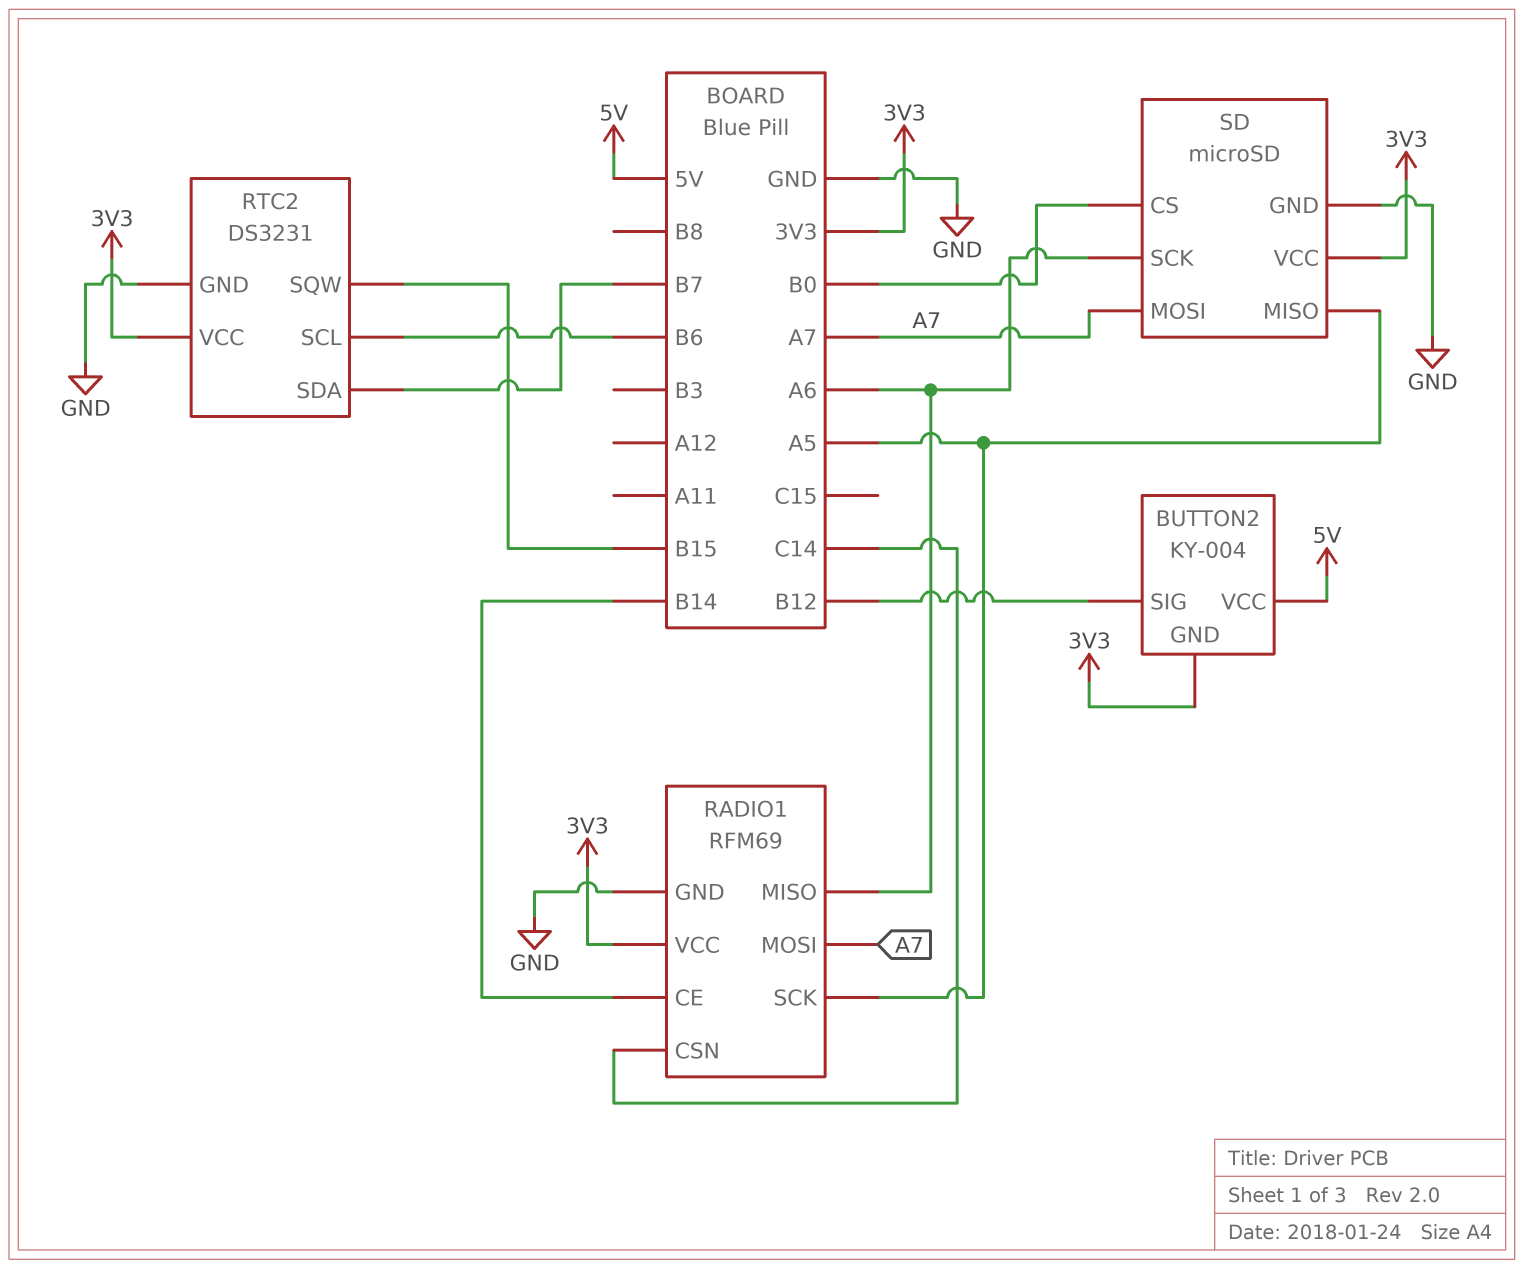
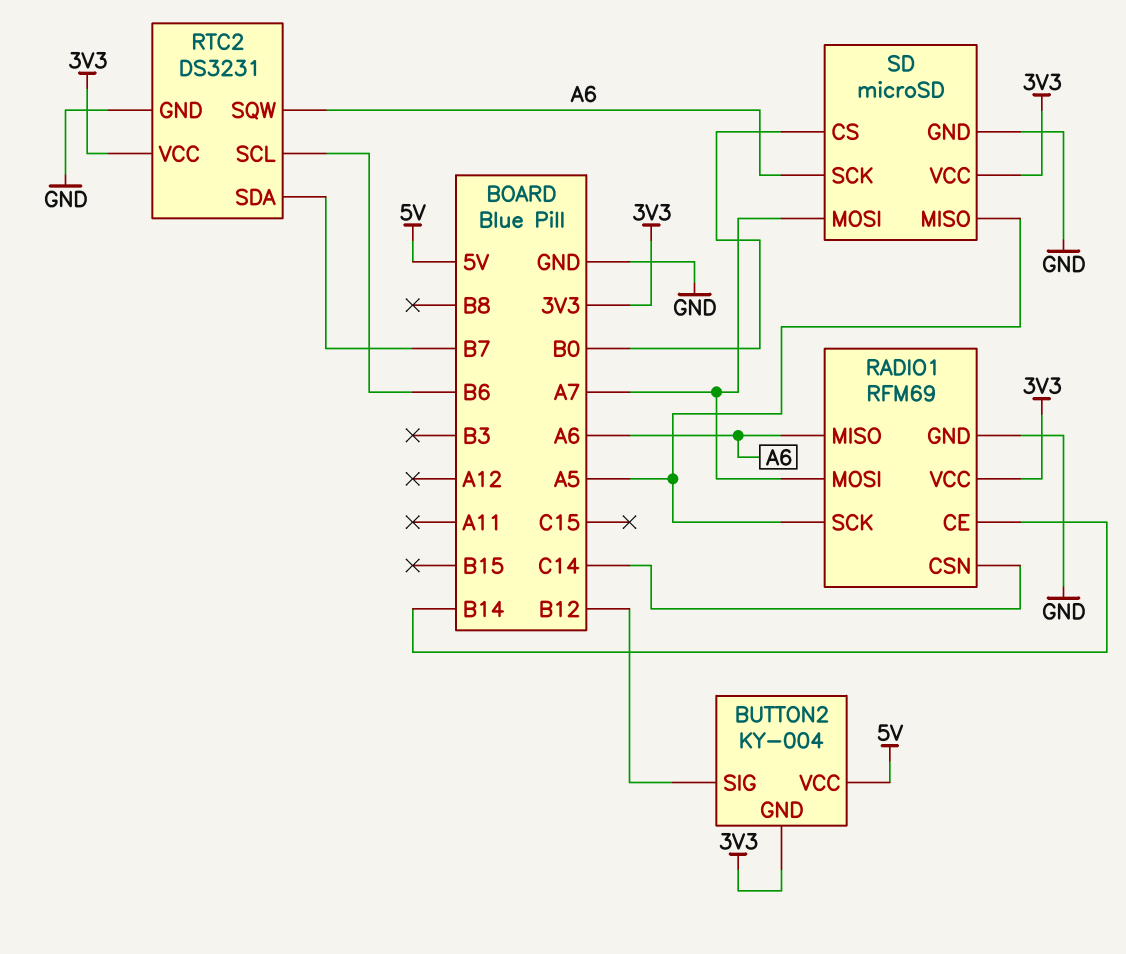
RTC2 pin SQW: B15 -> A6

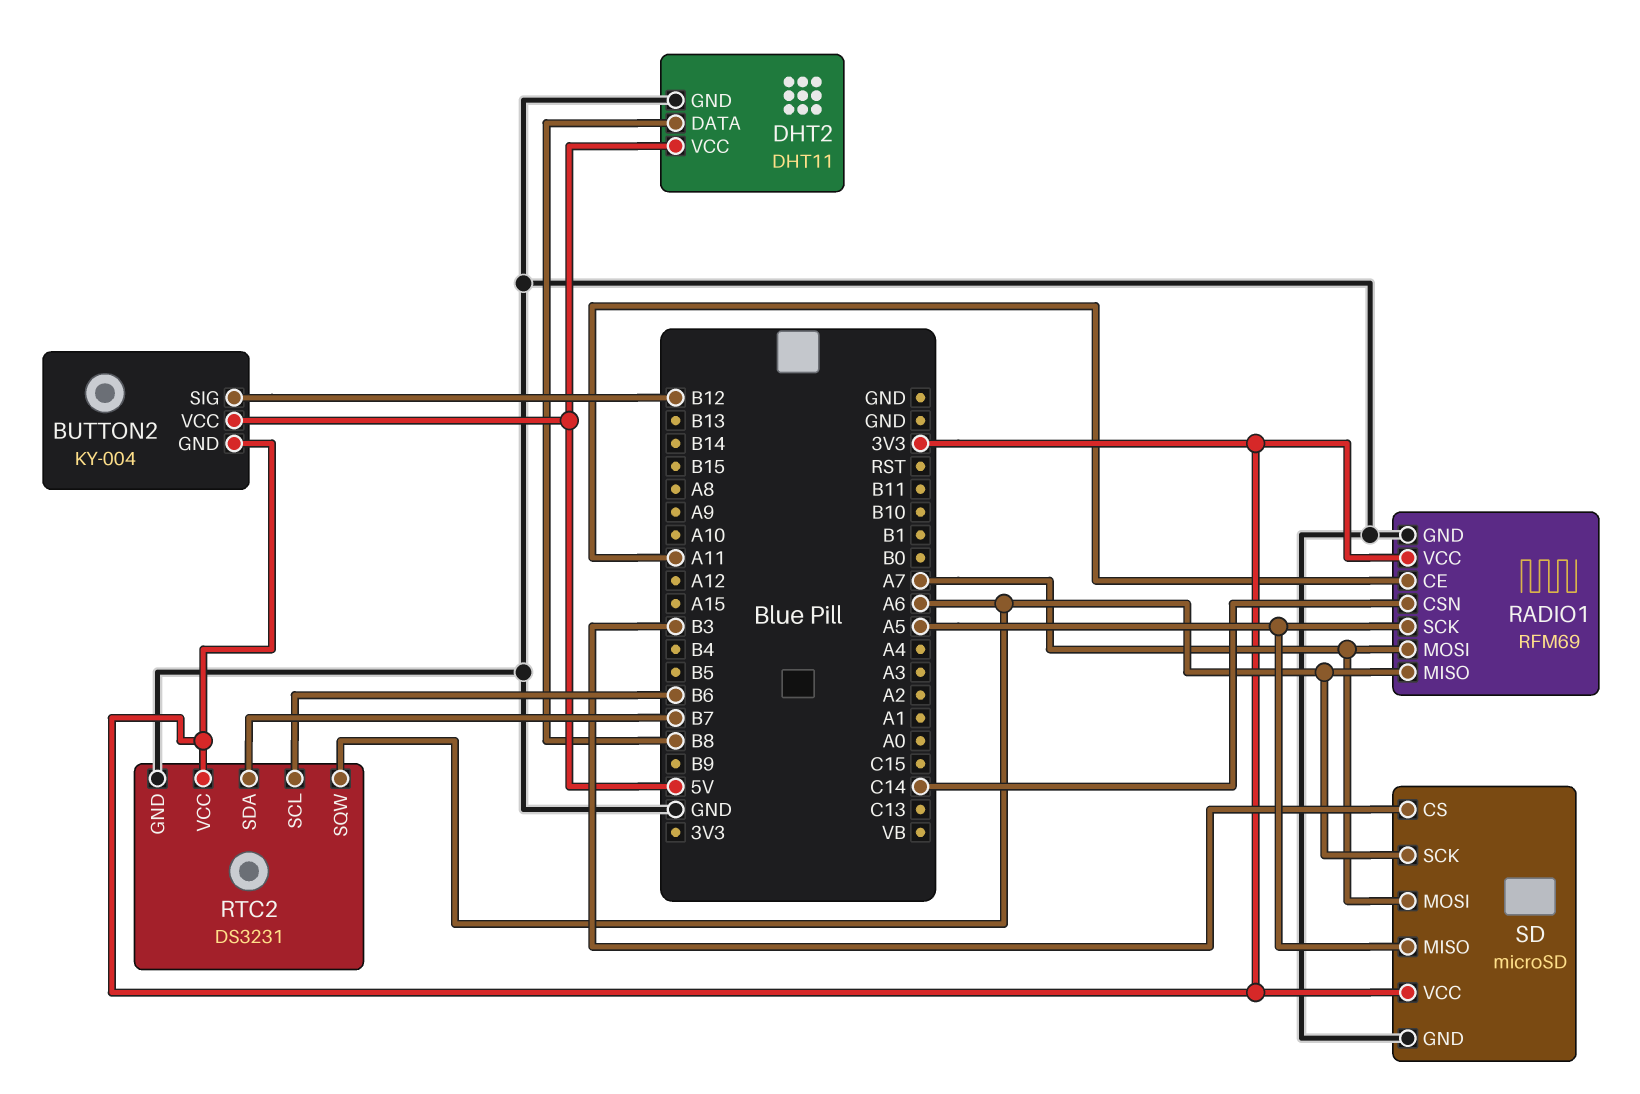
DHT2: none -> DHT11
DHT2 pin DATA: none -> B8
DHT2 pin GND: none -> GND
DHT2 pin VCC: none -> 5V
RADIO1 pin CE: B14 -> A11
SD pin CS: B0 -> B3

